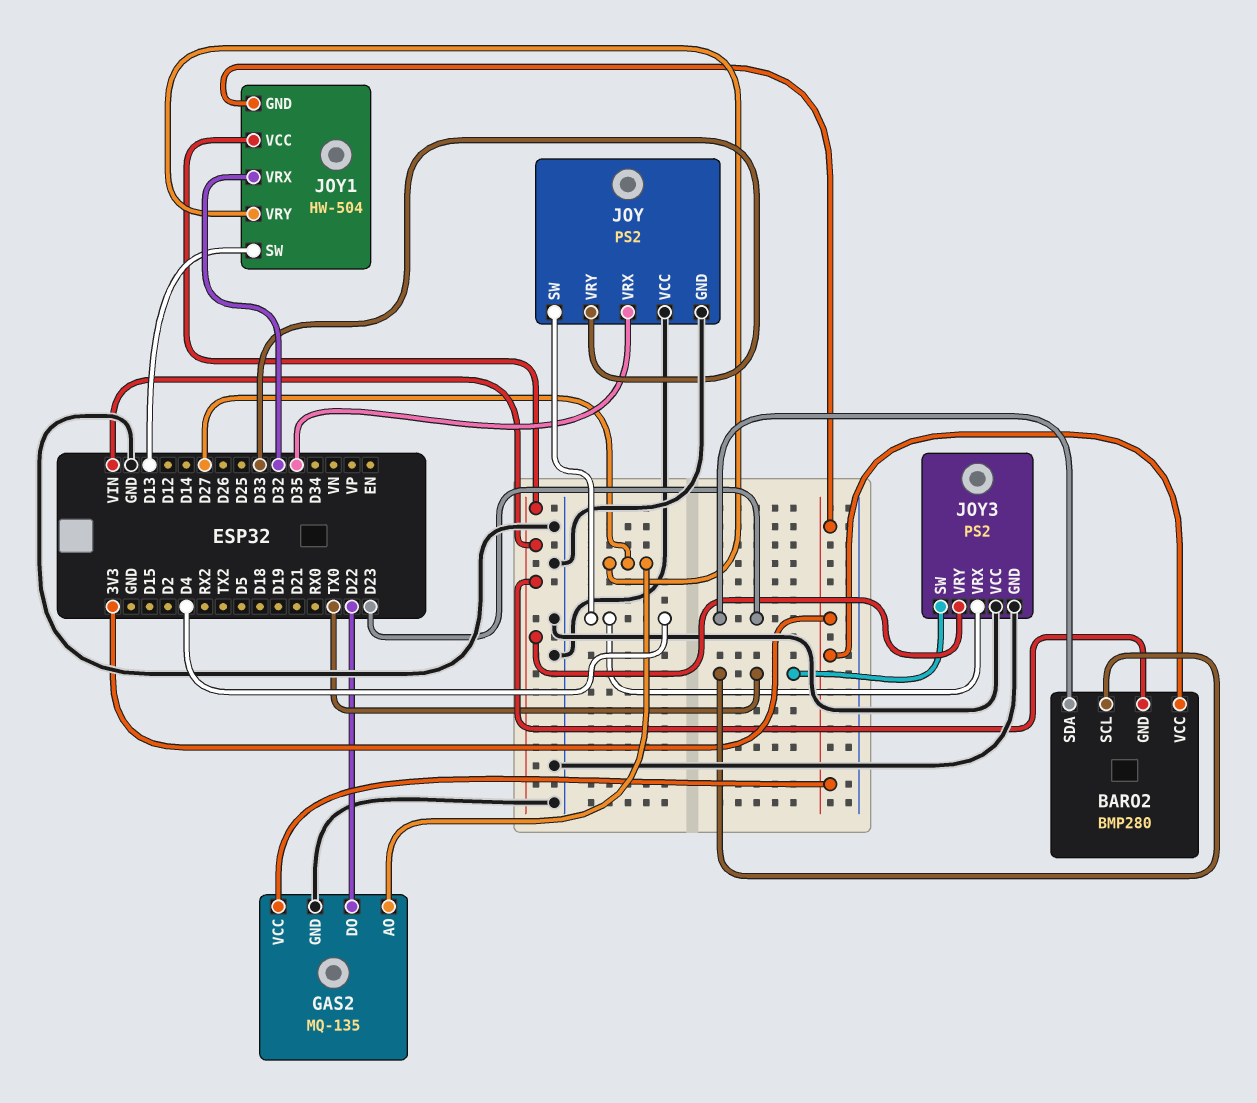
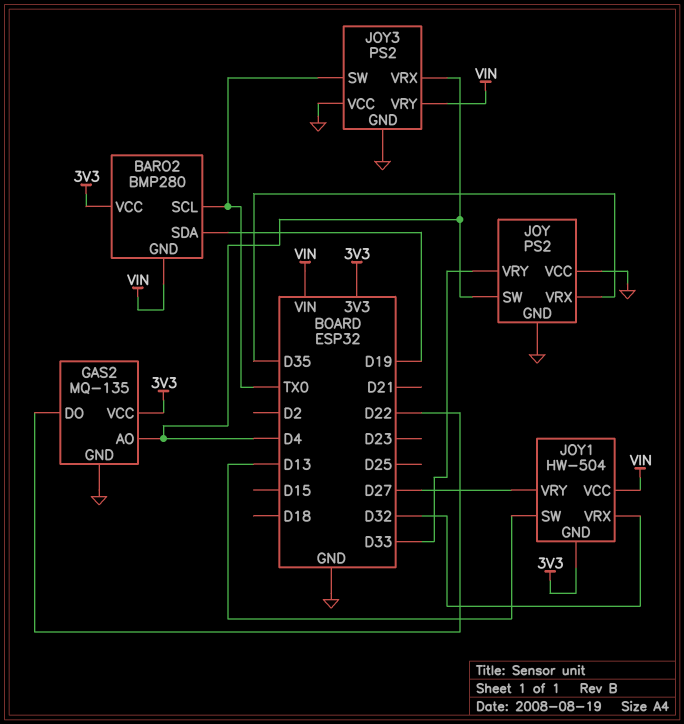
BARO2 pin SDA: D23 -> D19
GAS2 pin AO: D27 -> D4

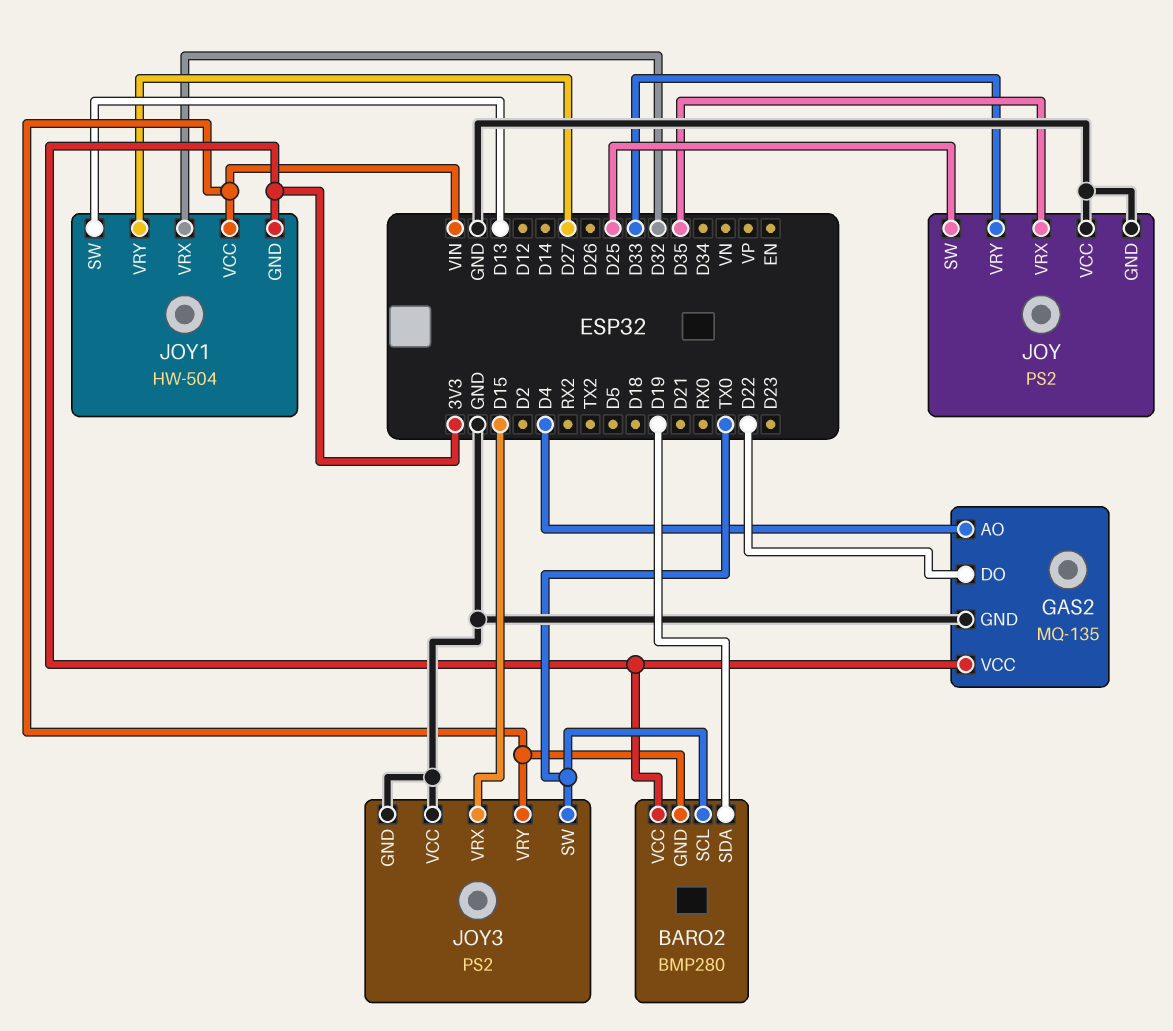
JOY pin SW: D4 -> D25
JOY3 pin VRX: D4 -> D15

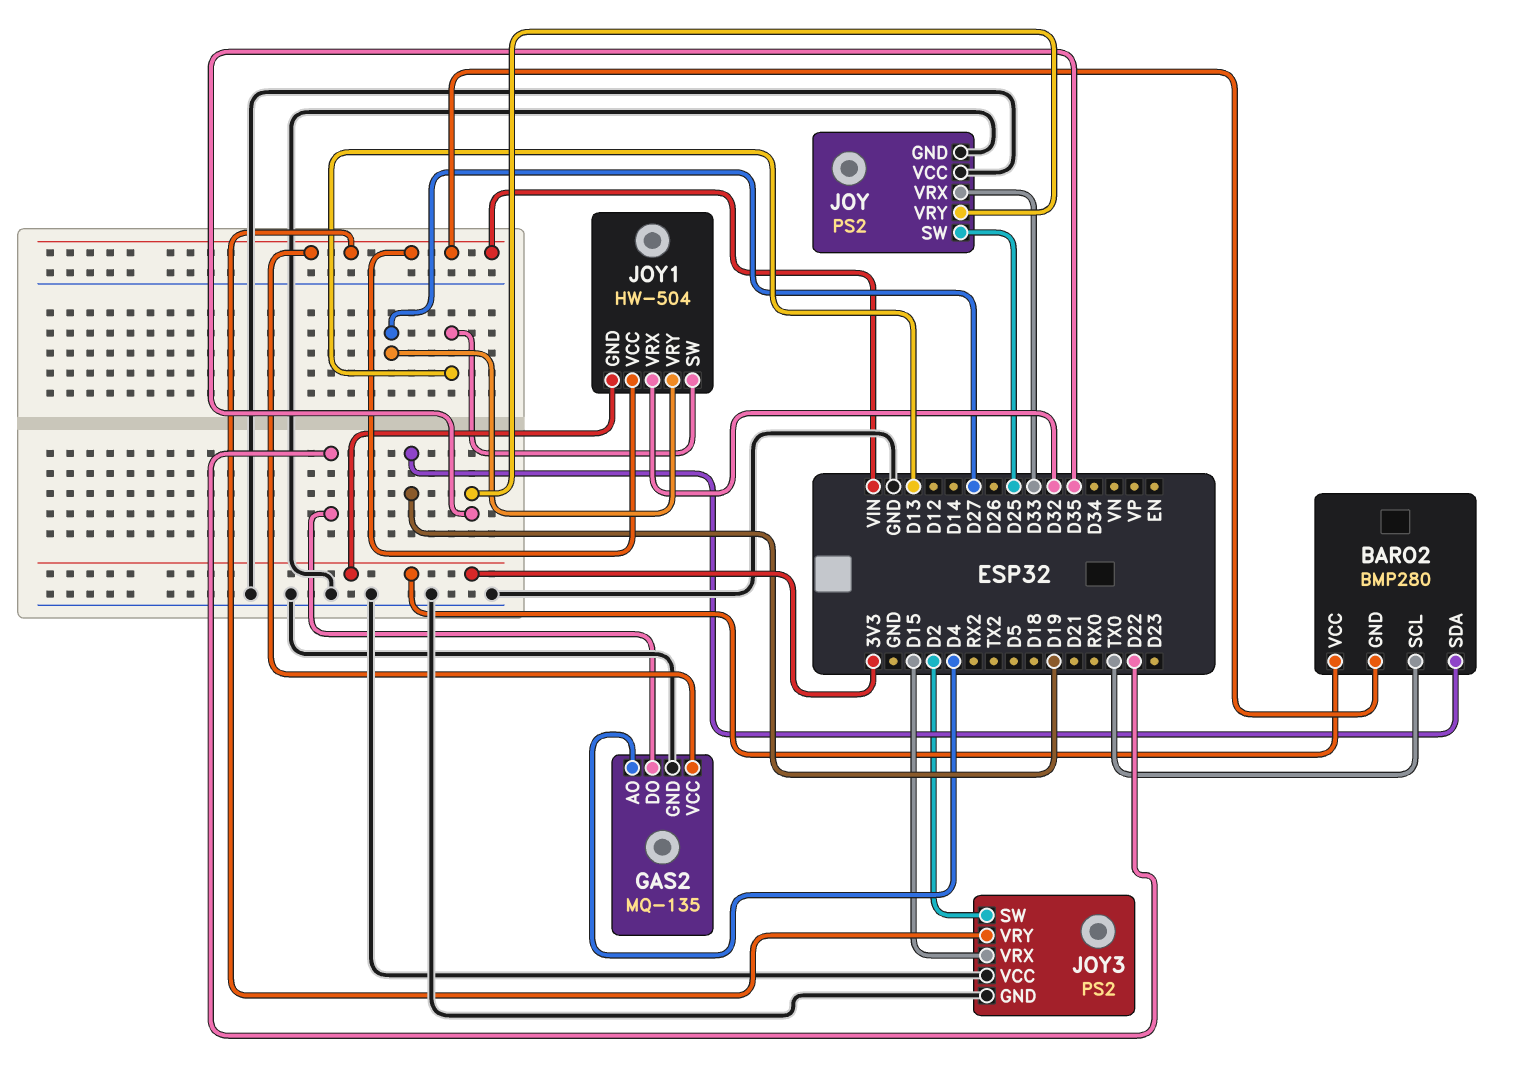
GAS2 pin VCC: 3V3 -> VIN
JOY pin VRX: D35 -> D33
JOY pin VRY: D33 -> D35
JOY3 pin SW: TX0 -> D2

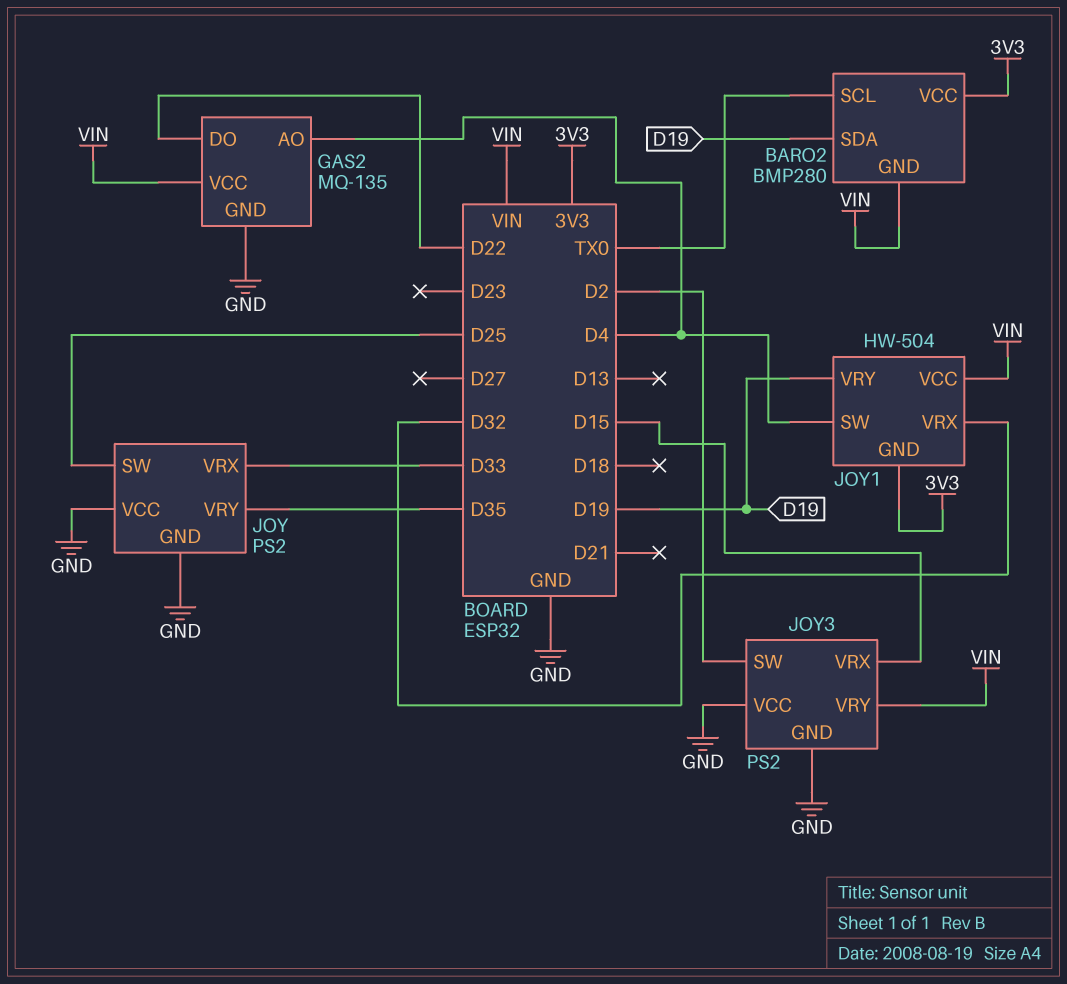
JOY1 pin SW: D13 -> D4
JOY1 pin VRY: D27 -> D19

